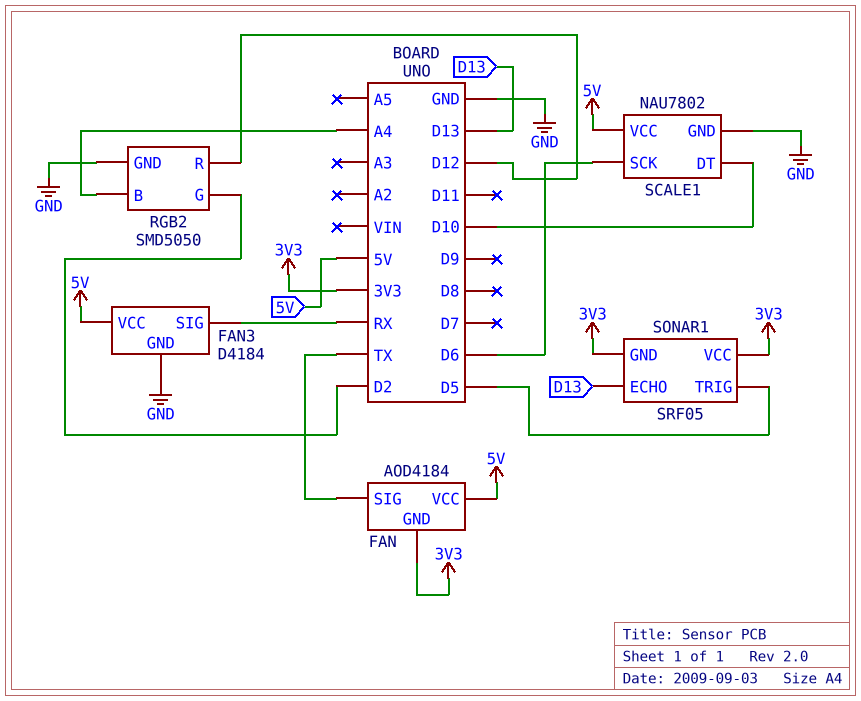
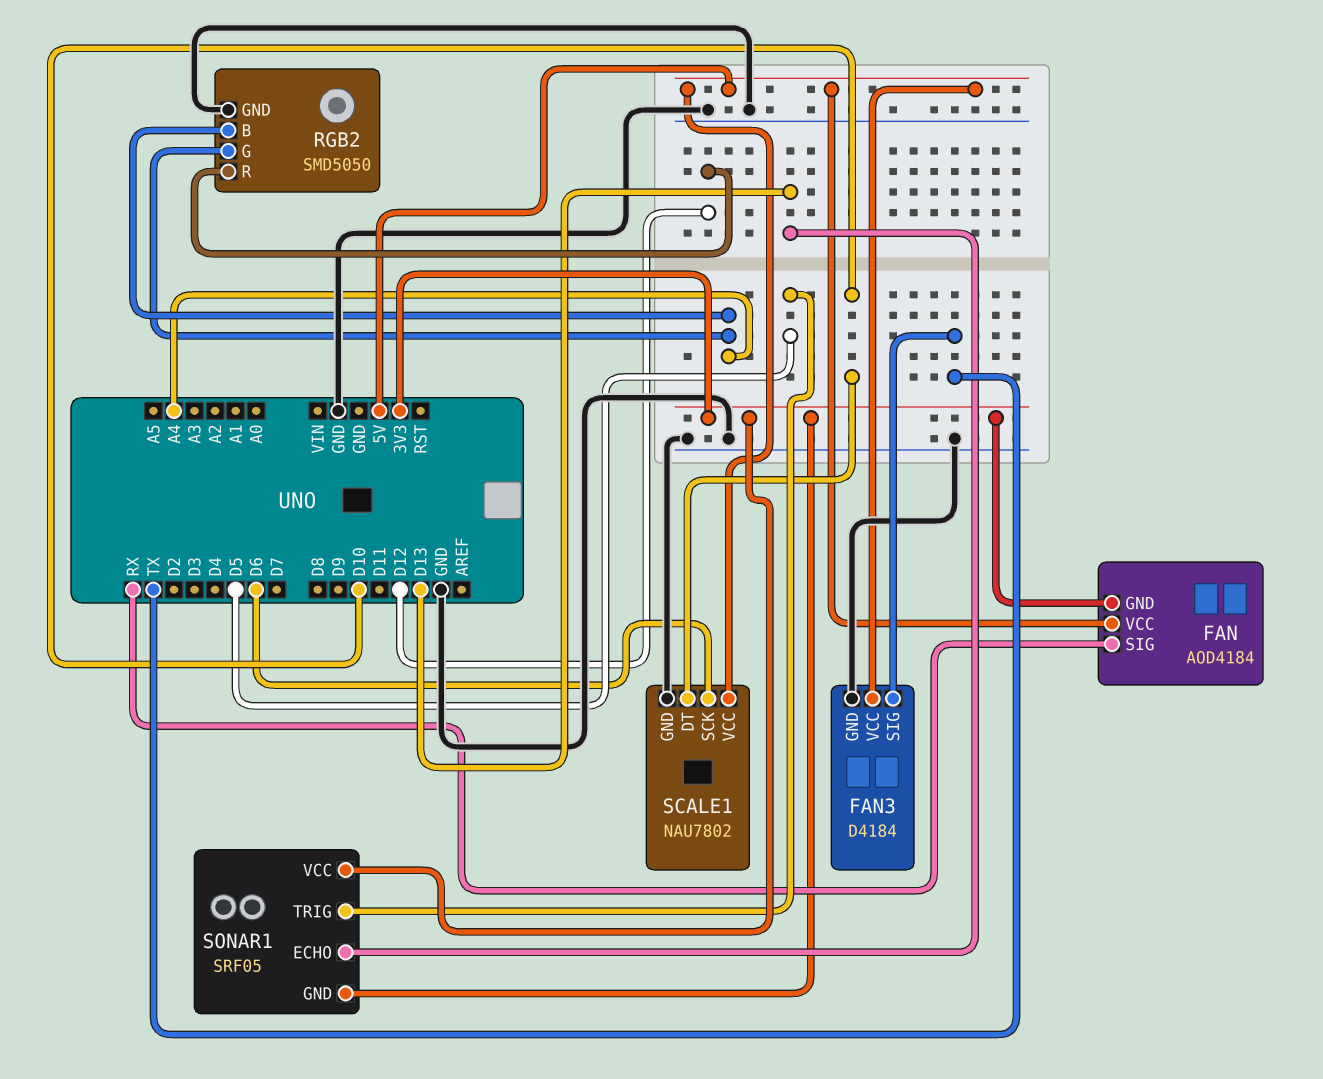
FAN pin SIG: TX -> RX
FAN3 pin SIG: RX -> TX
RGB2 pin G: D2 -> A4

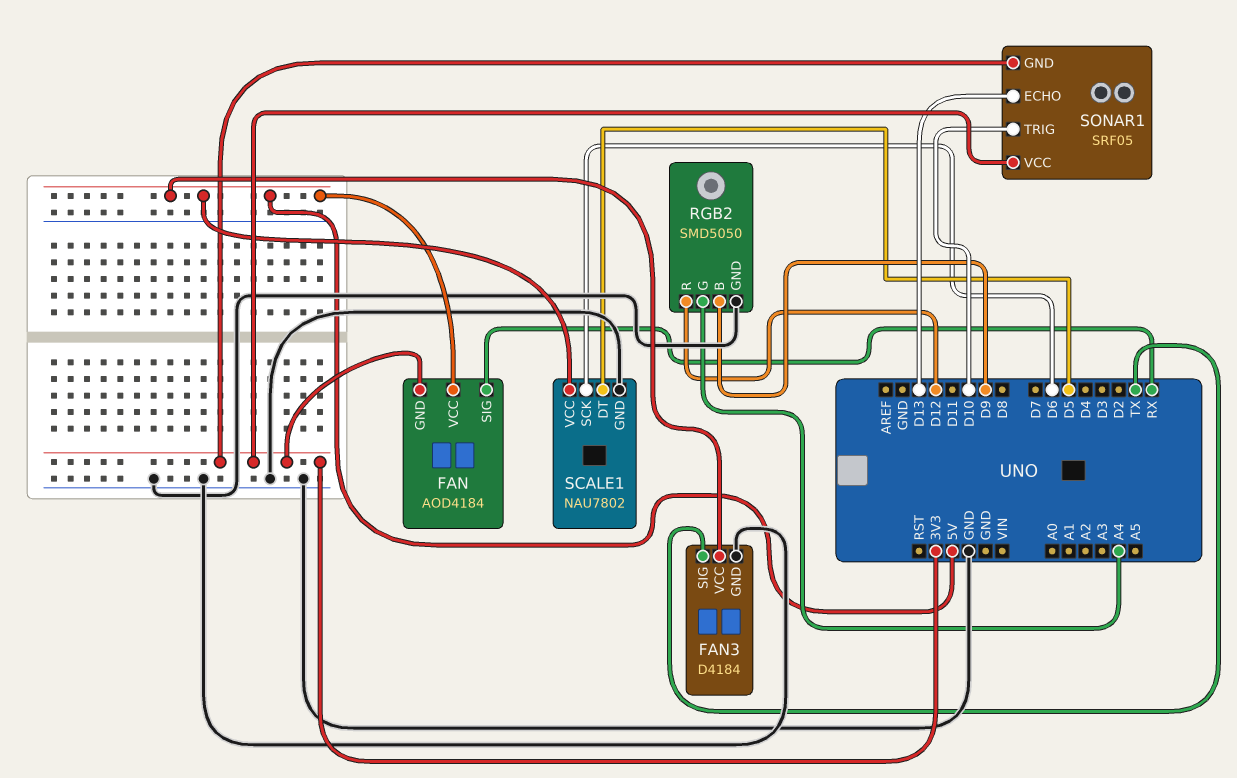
RGB2 pin B: A4 -> D9
SCALE1 pin DT: D10 -> D5
SONAR1 pin TRIG: D5 -> D10

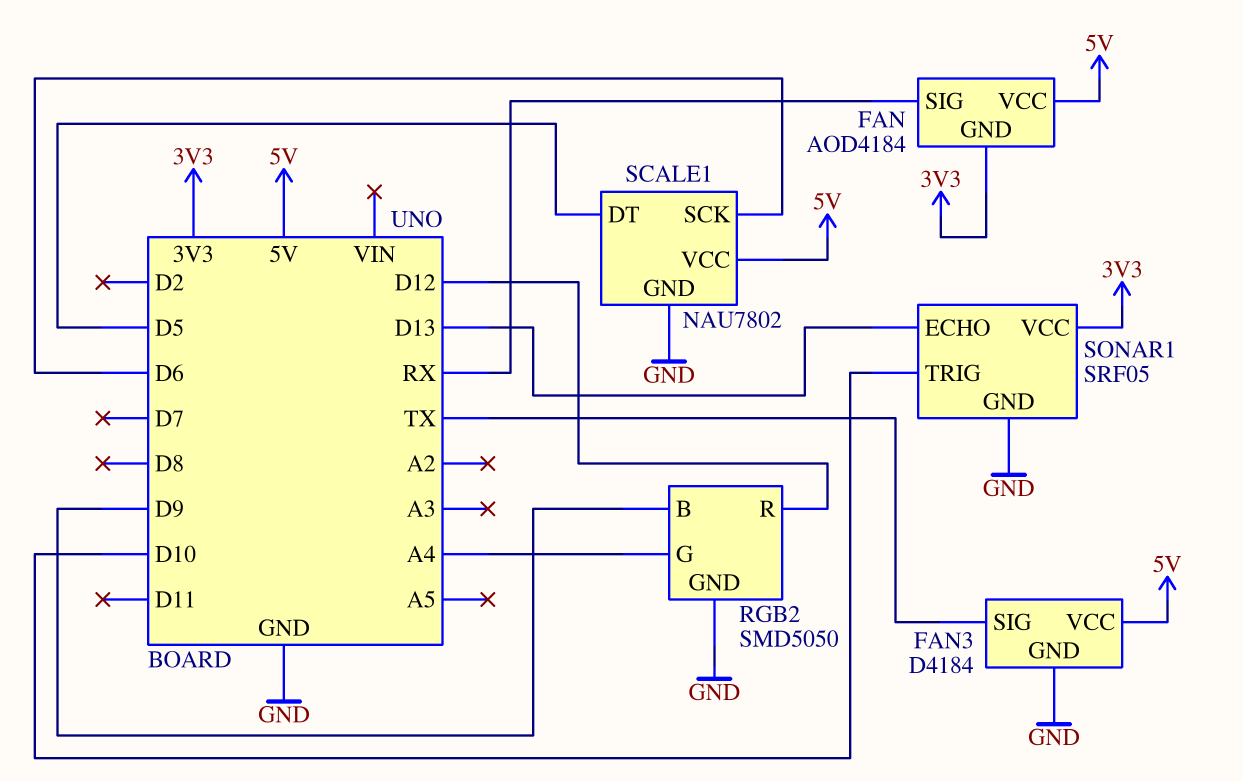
SONAR1 pin GND: 3V3 -> GND

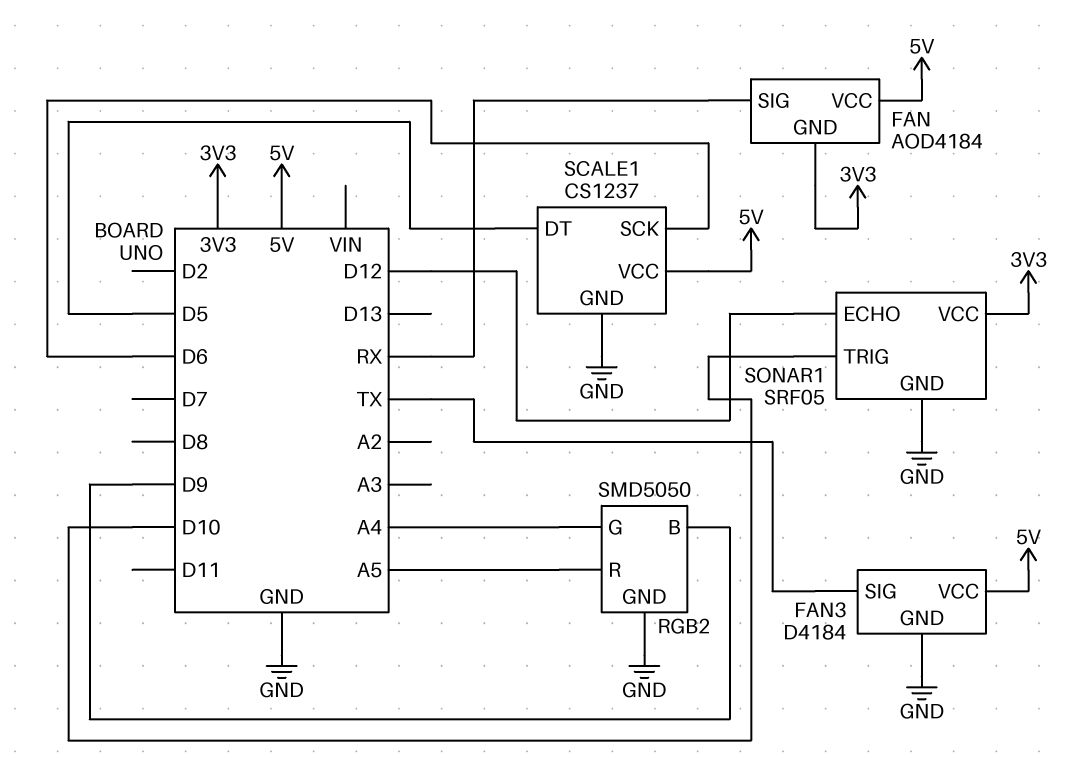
RGB2 pin R: D12 -> A5
SCALE1: NAU7802 -> CS1237
SONAR1 pin ECHO: D13 -> D12

